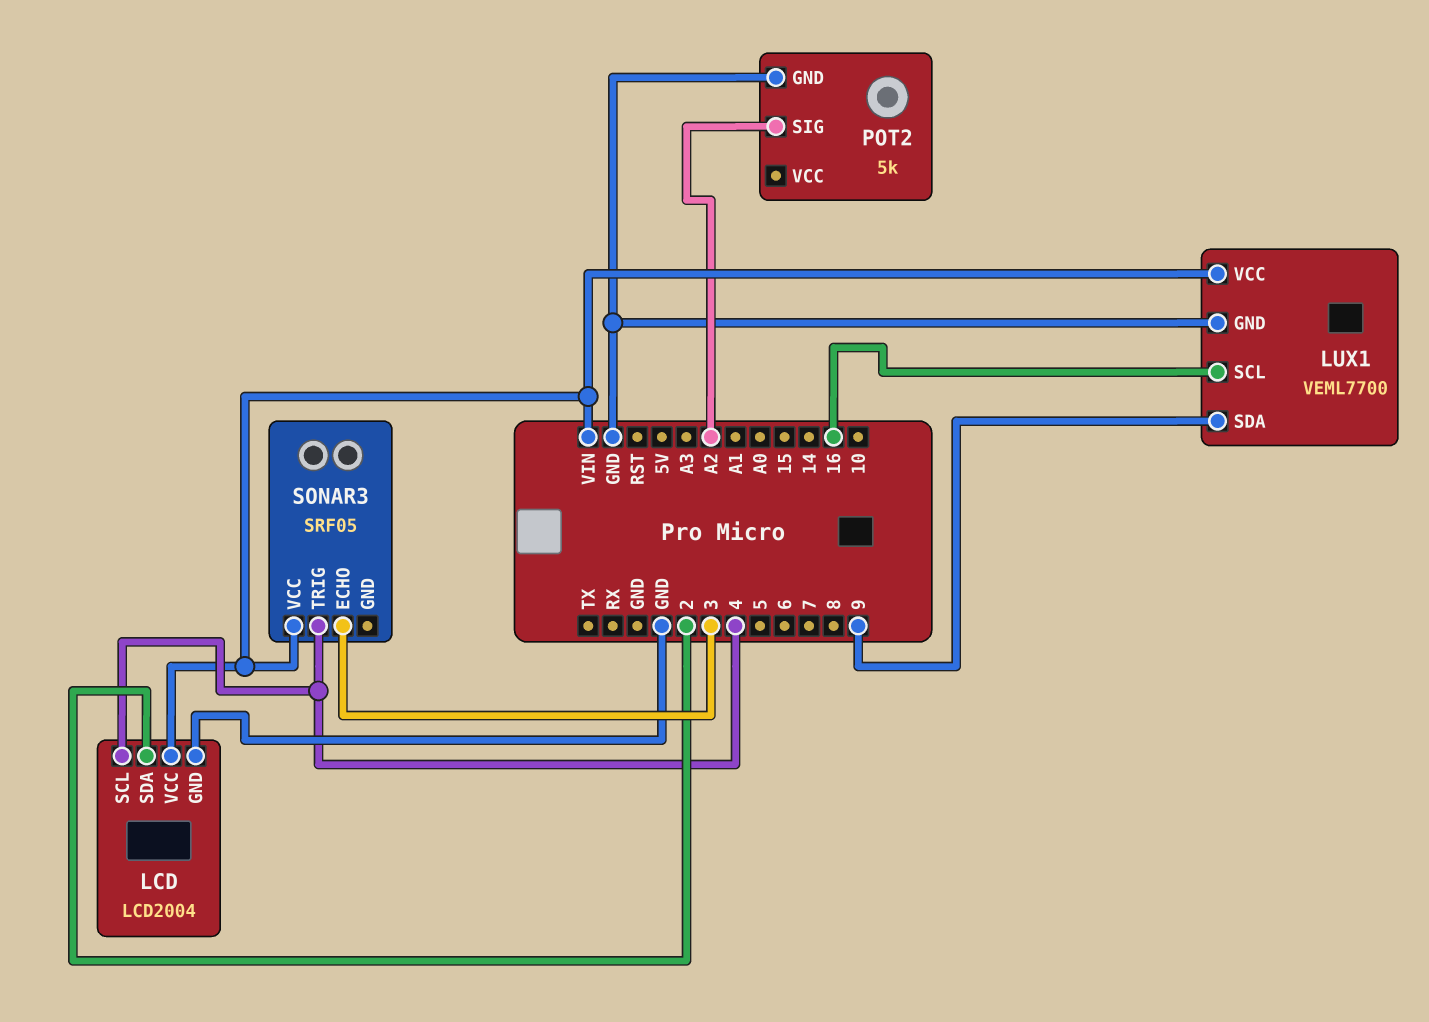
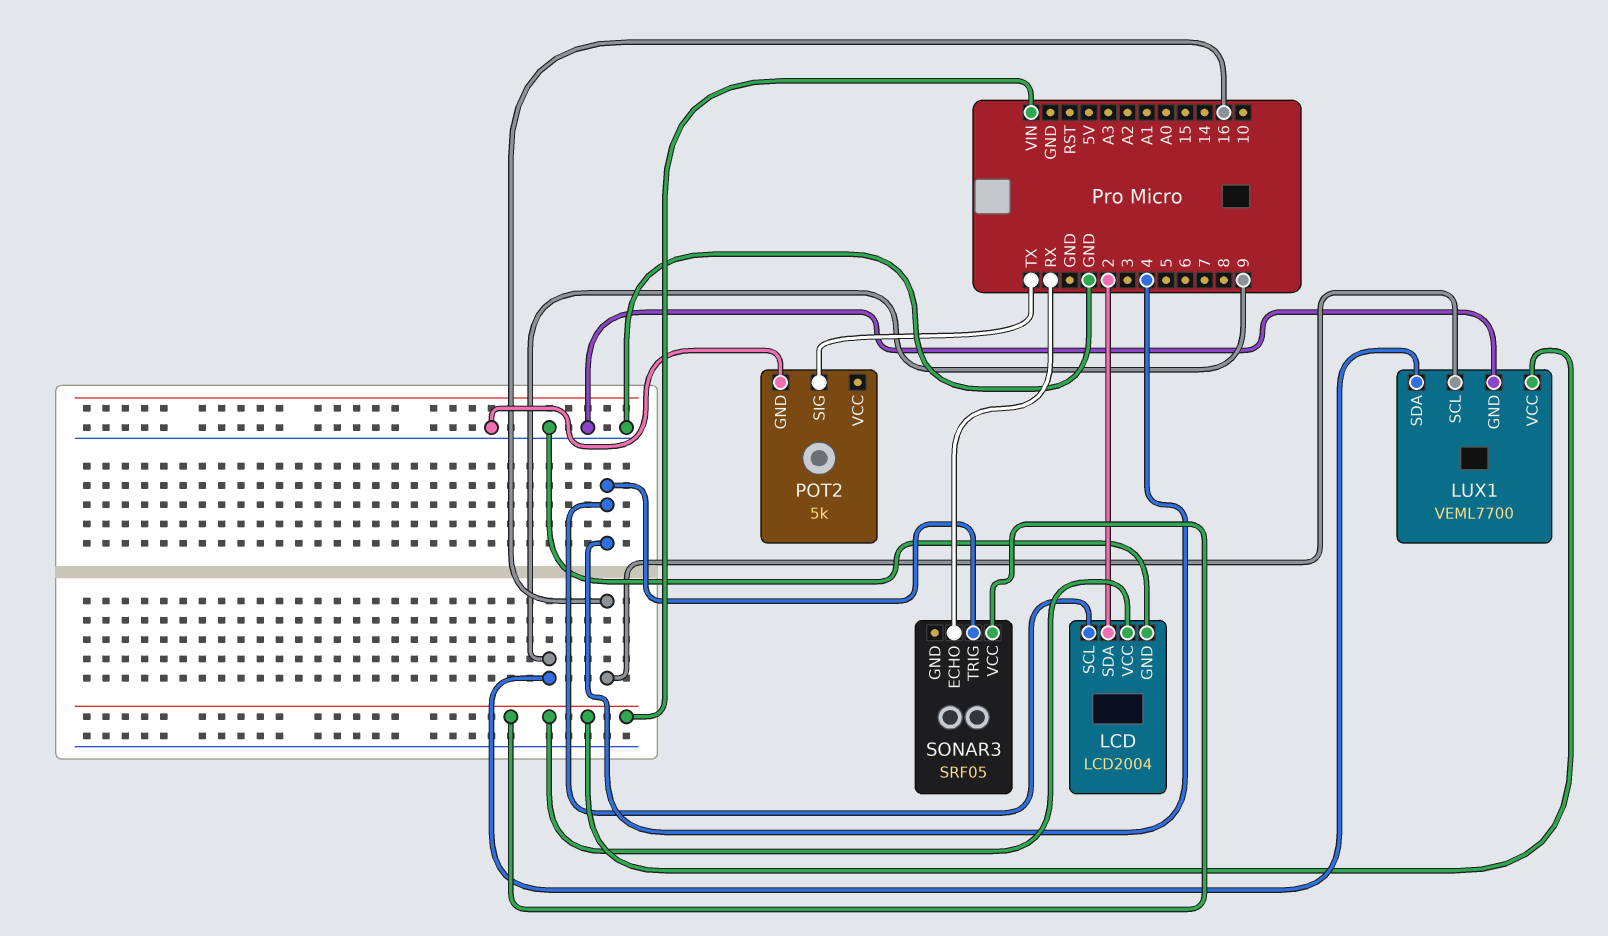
POT2 pin SIG: A2 -> TX
SONAR3 pin ECHO: 3 -> RX

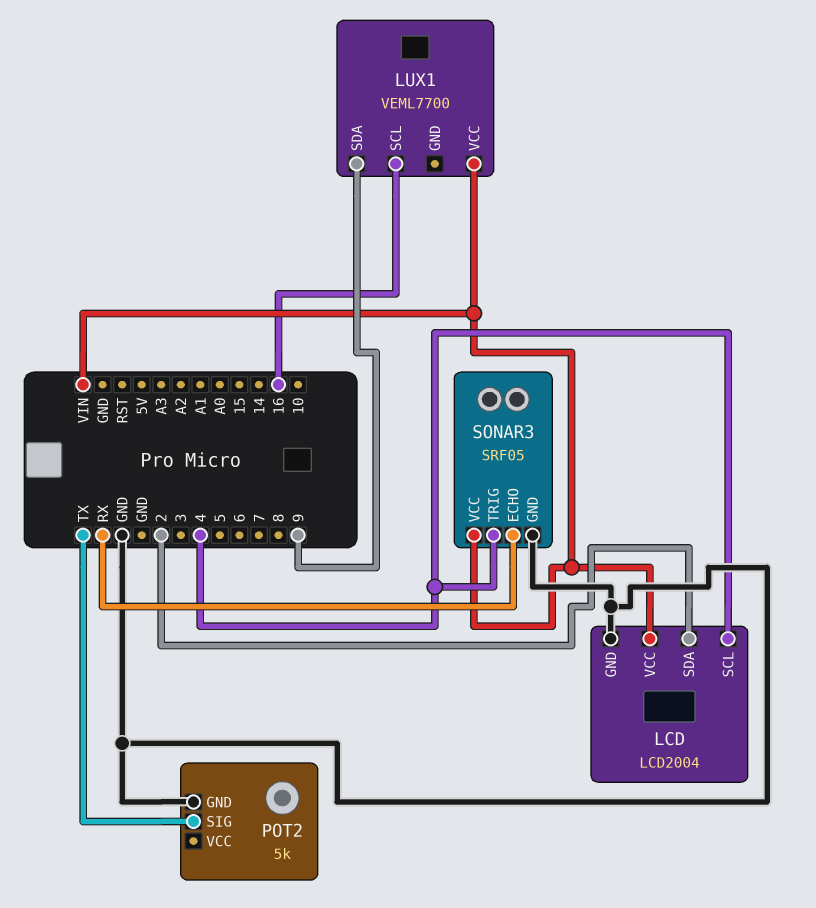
LUX1 pin GND: GND -> none
SONAR3 pin GND: none -> GND

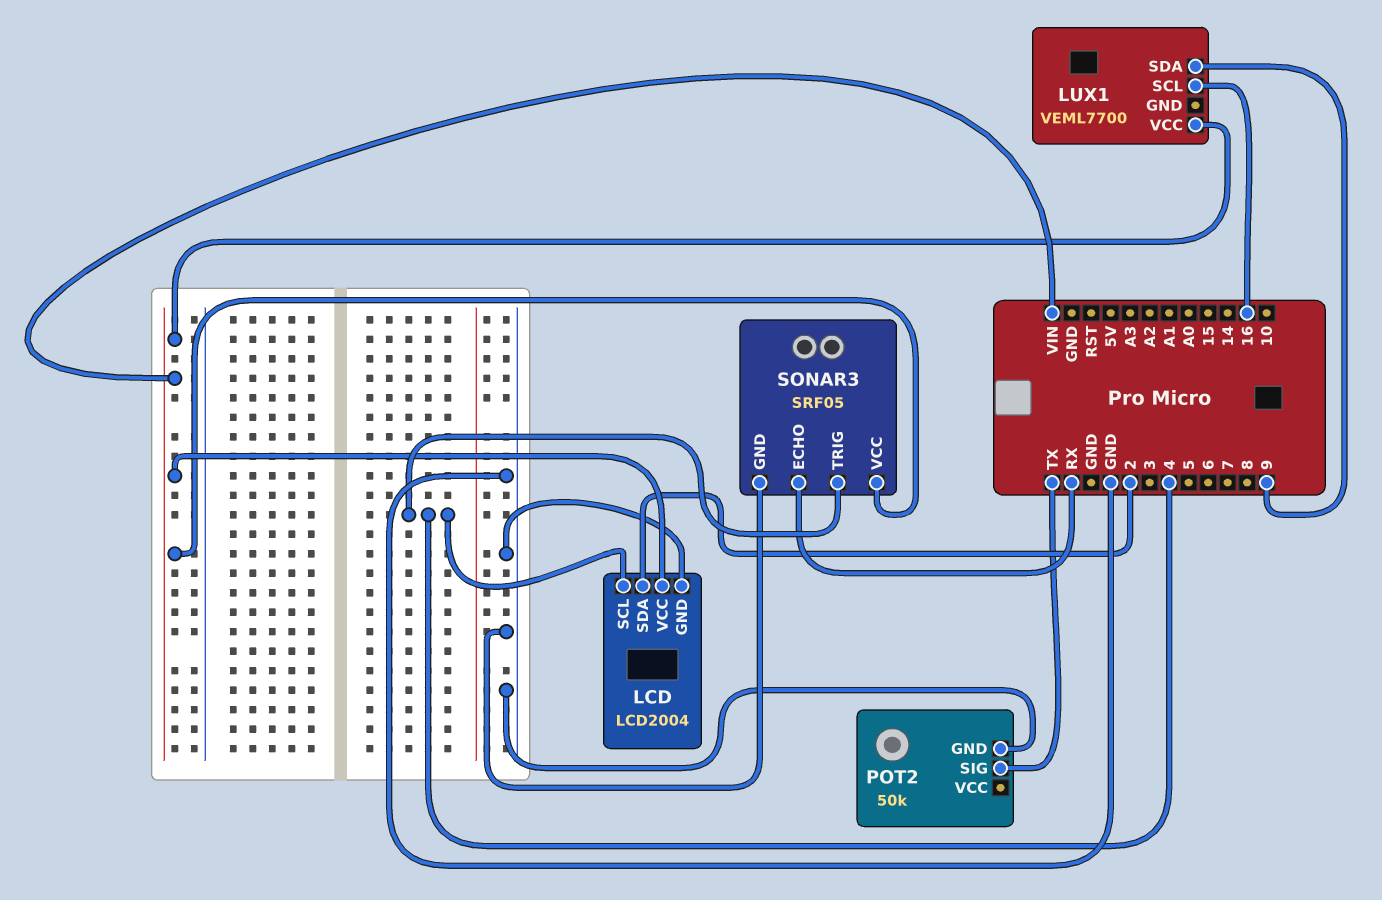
POT2: 5k -> 50k

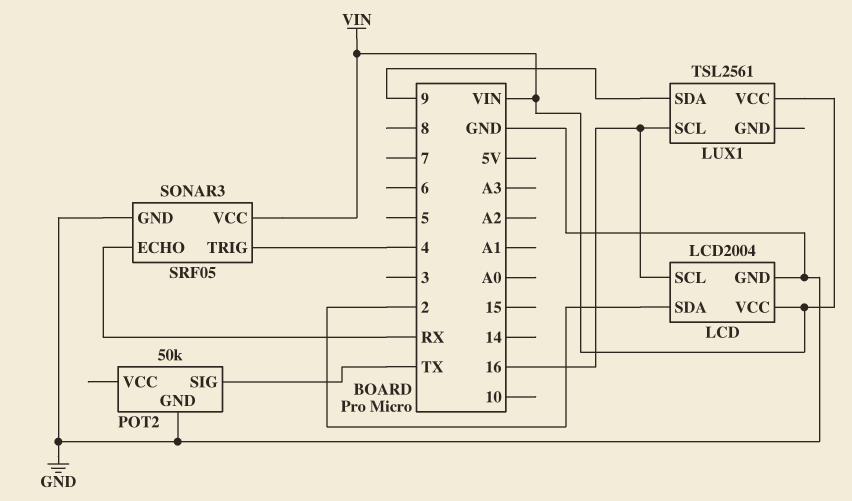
LCD pin SCL: 4 -> 16
LUX1: VEML7700 -> TSL2561

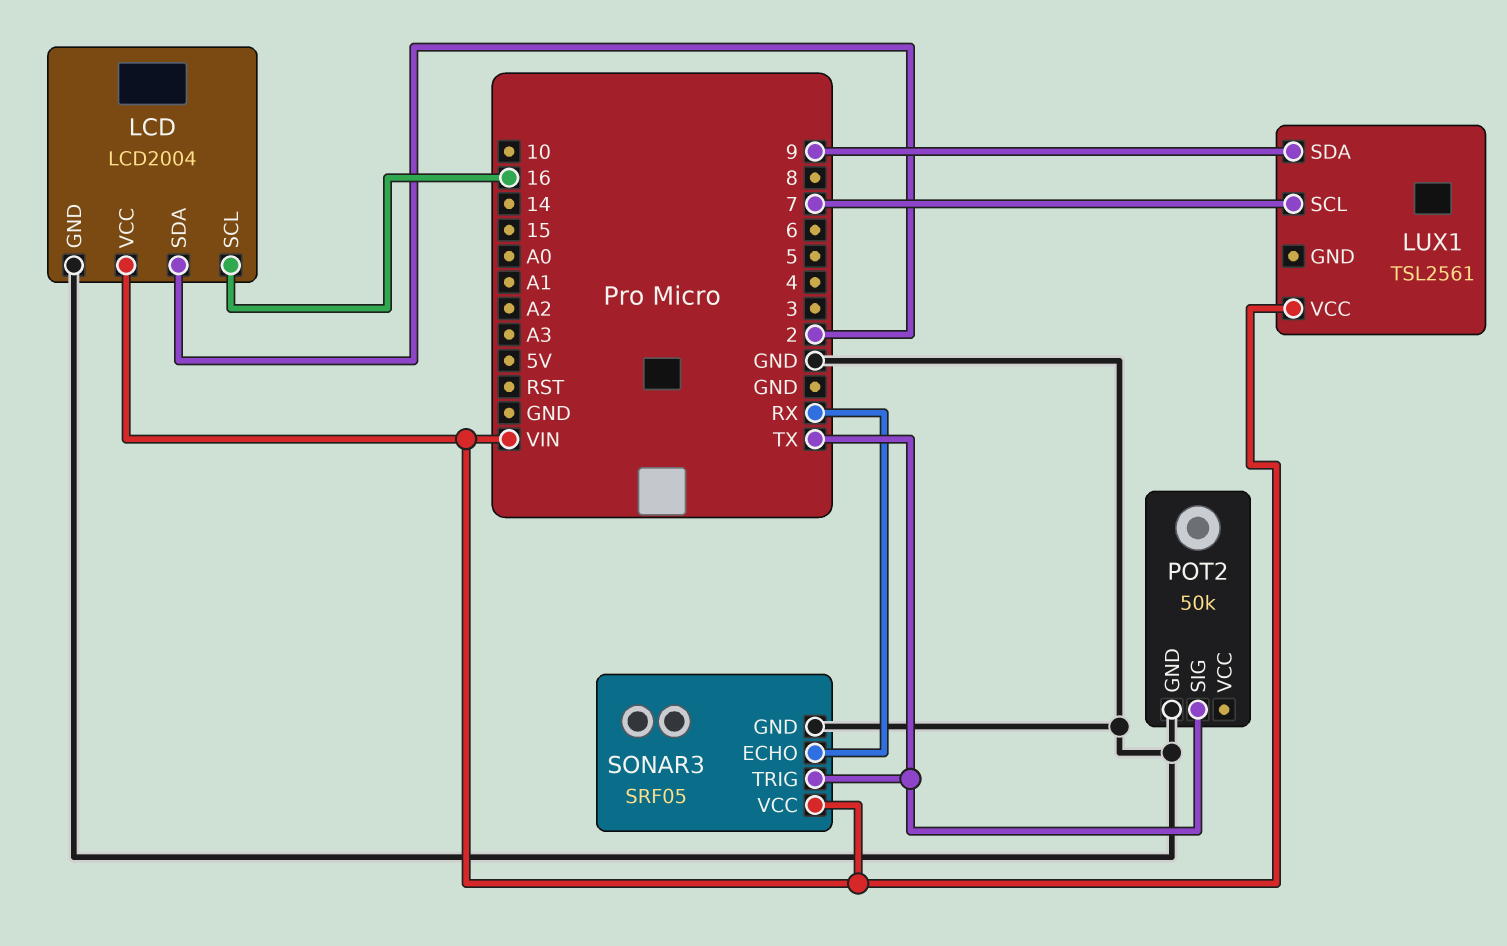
LUX1 pin SCL: 16 -> 7
SONAR3 pin TRIG: 4 -> TX

